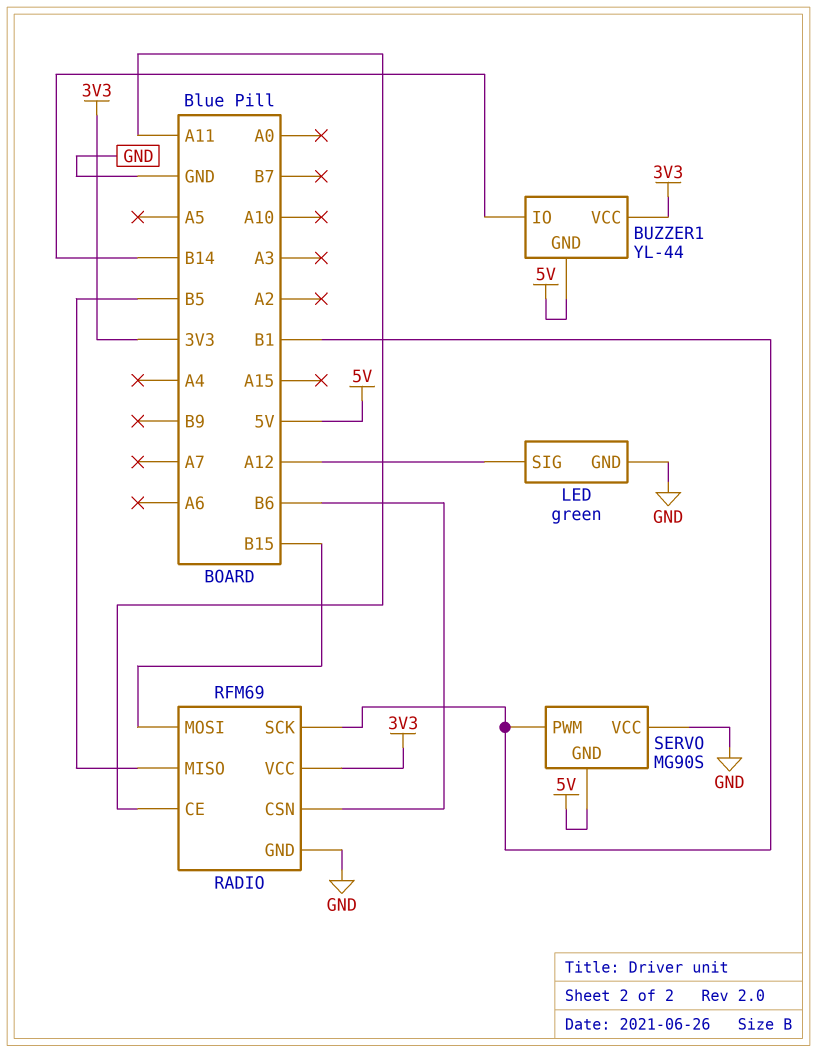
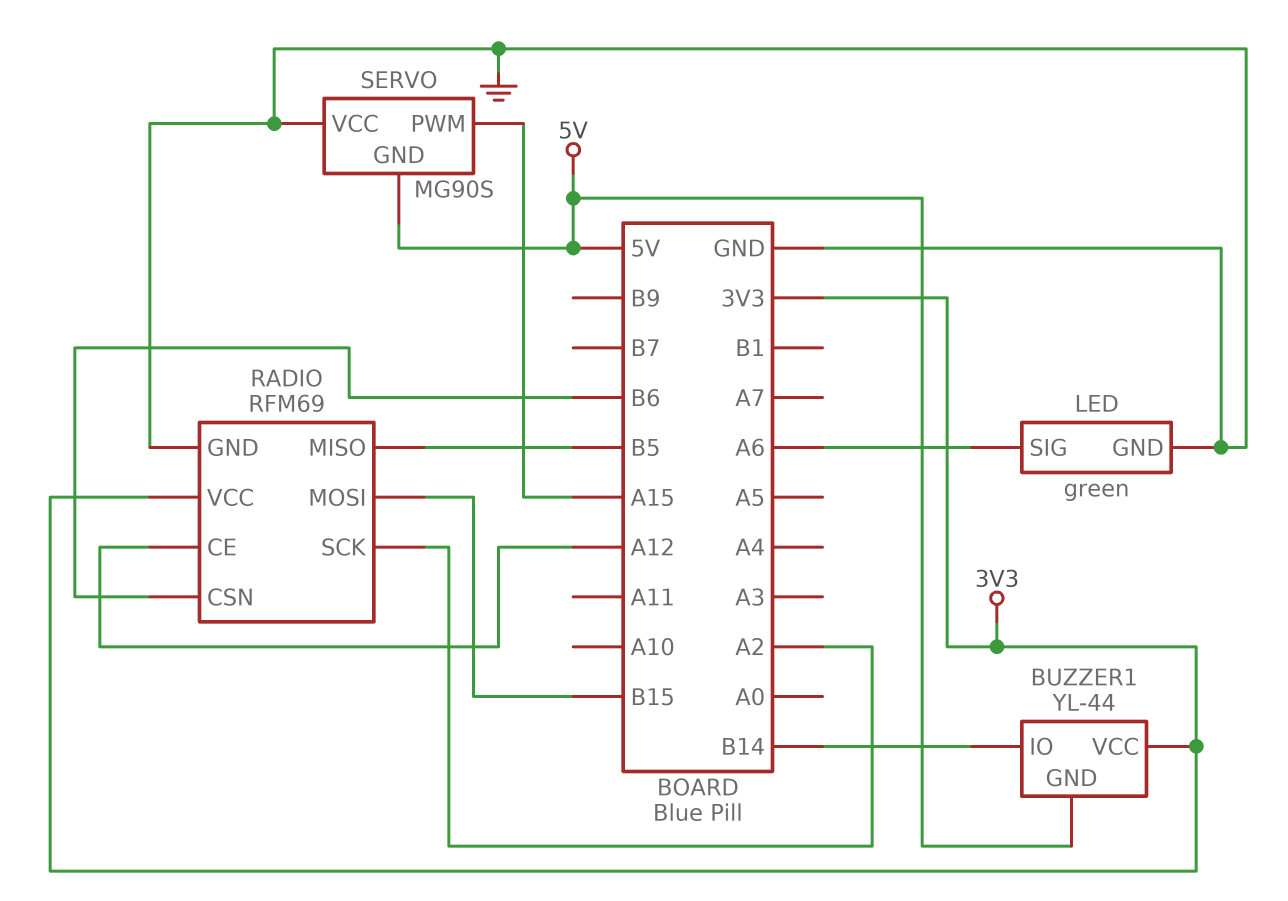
LED pin SIG: A12 -> A6
RADIO pin CE: A11 -> A12
RADIO pin SCK: B1 -> A2
SERVO pin PWM: B1 -> A15

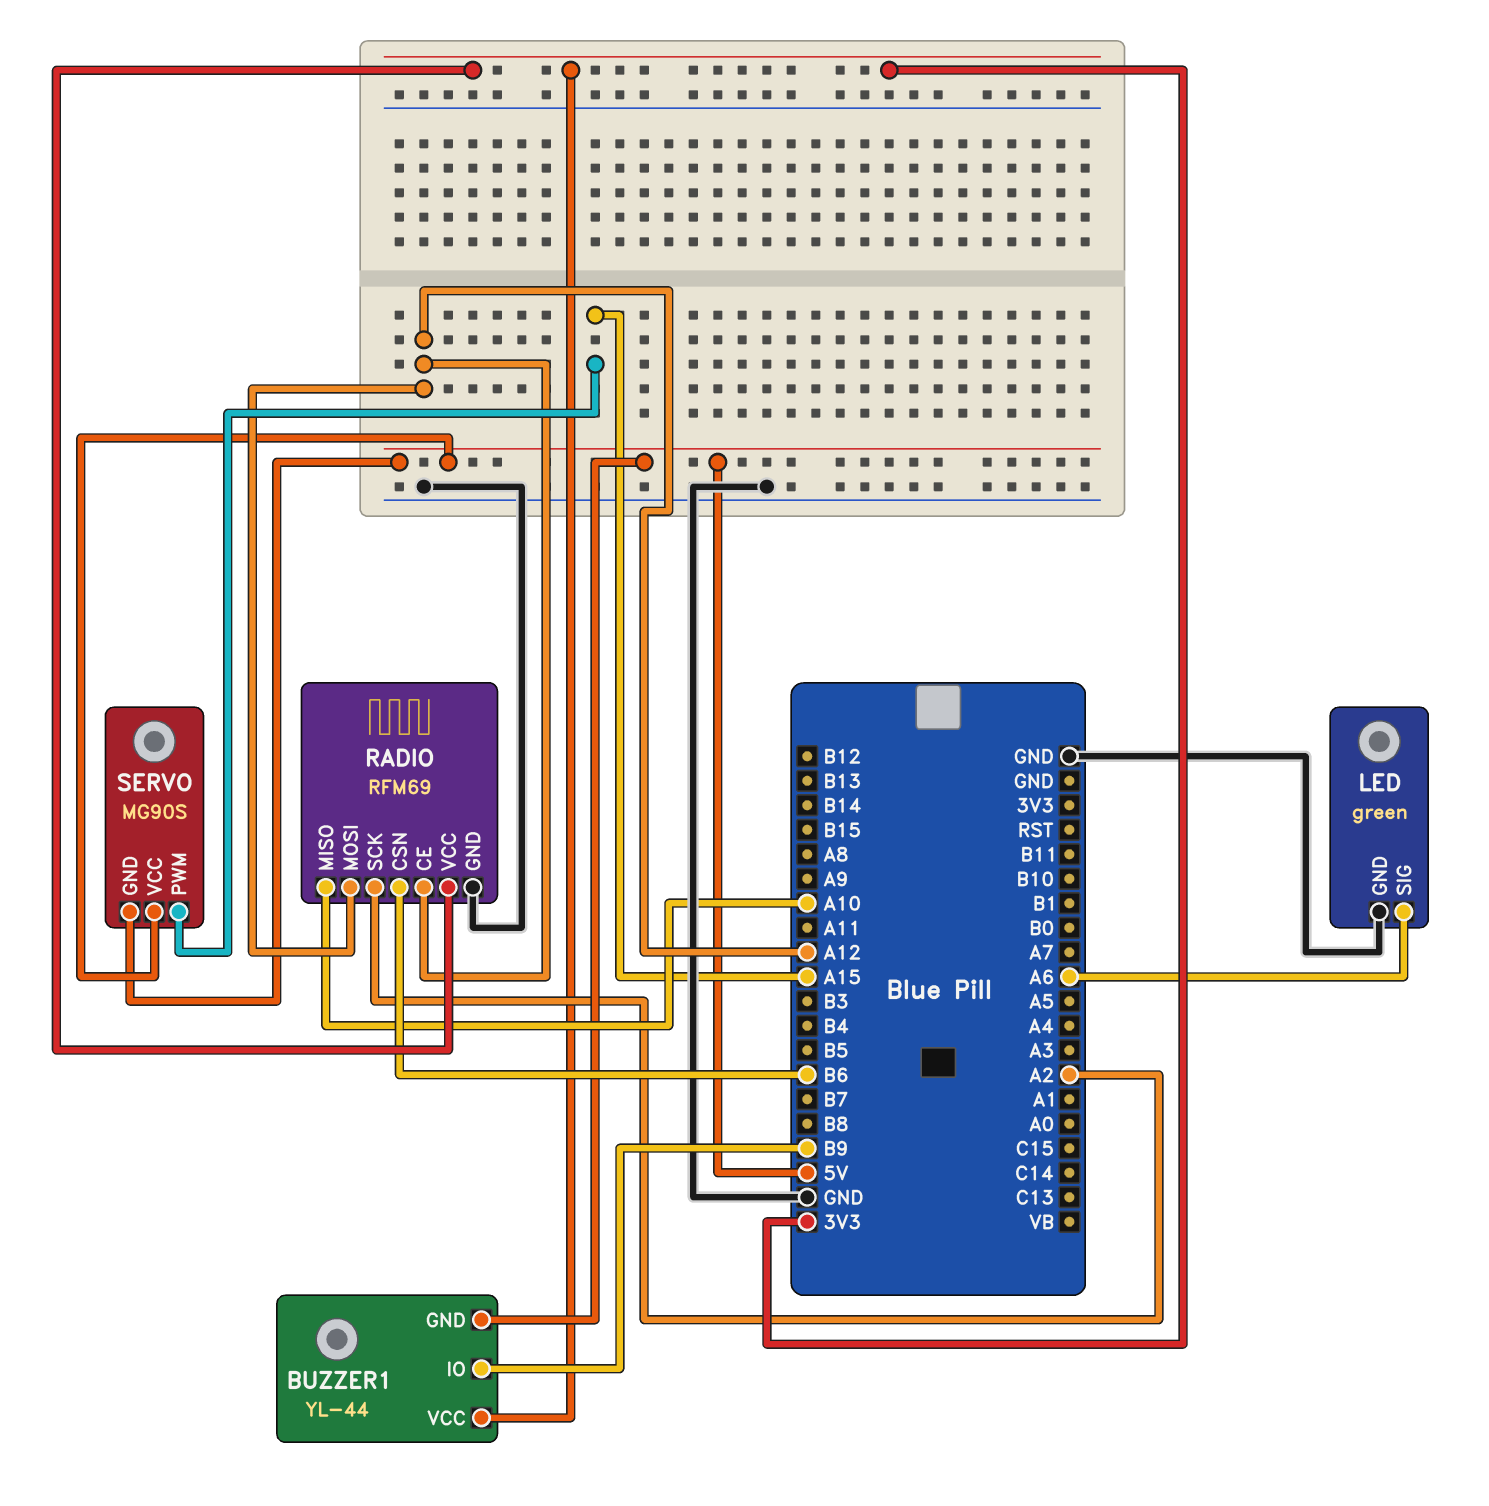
BUZZER1 pin IO: B14 -> B9
RADIO pin MISO: B5 -> A10
RADIO pin MOSI: B15 -> A12
SERVO pin VCC: GND -> 5V

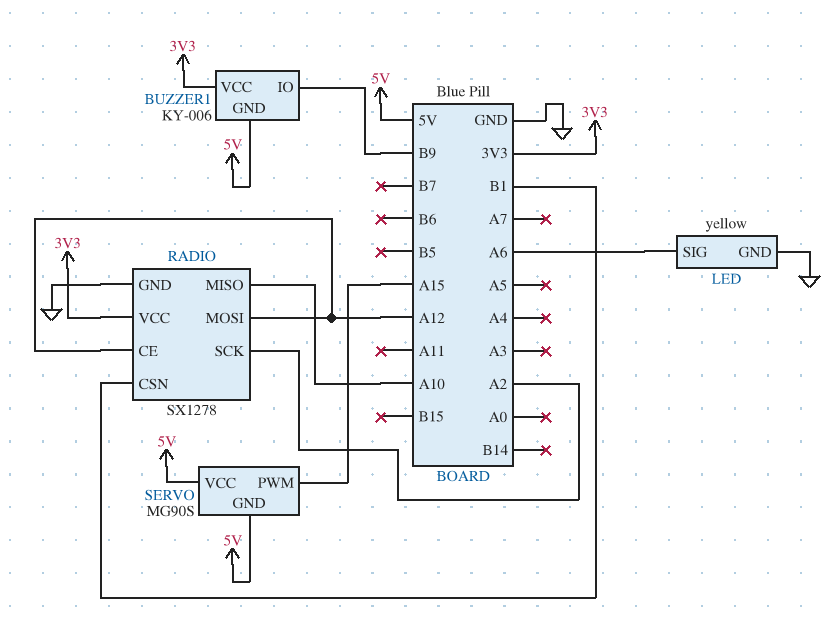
BUZZER1: YL-44 -> KY-006
LED: green -> yellow
RADIO: RFM69 -> SX1278
RADIO pin CSN: B6 -> B1

